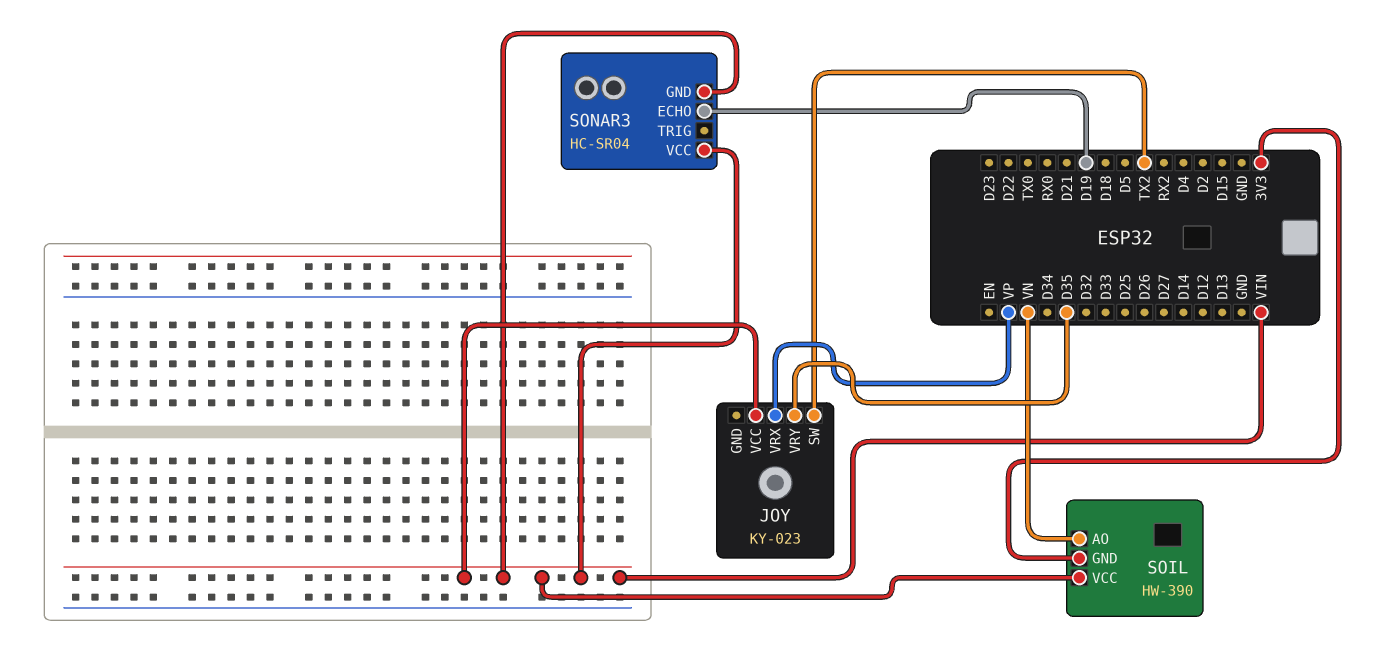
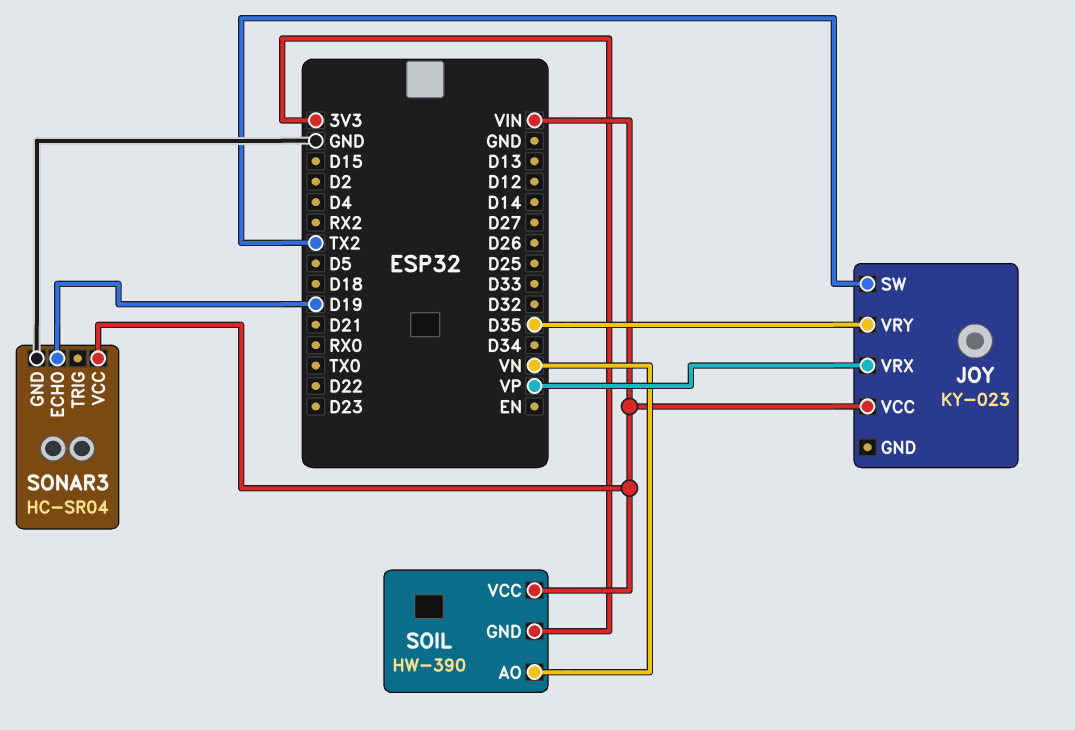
SONAR3 pin GND: VIN -> GND

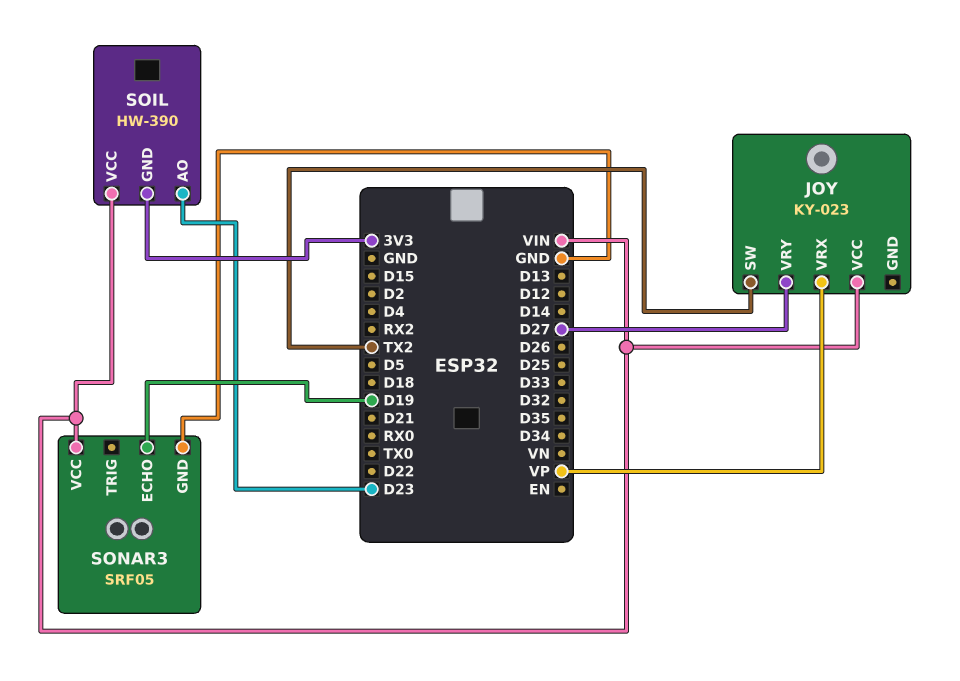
JOY pin VRY: D35 -> D27
SOIL pin AO: VN -> D23
SONAR3: HC-SR04 -> SRF05

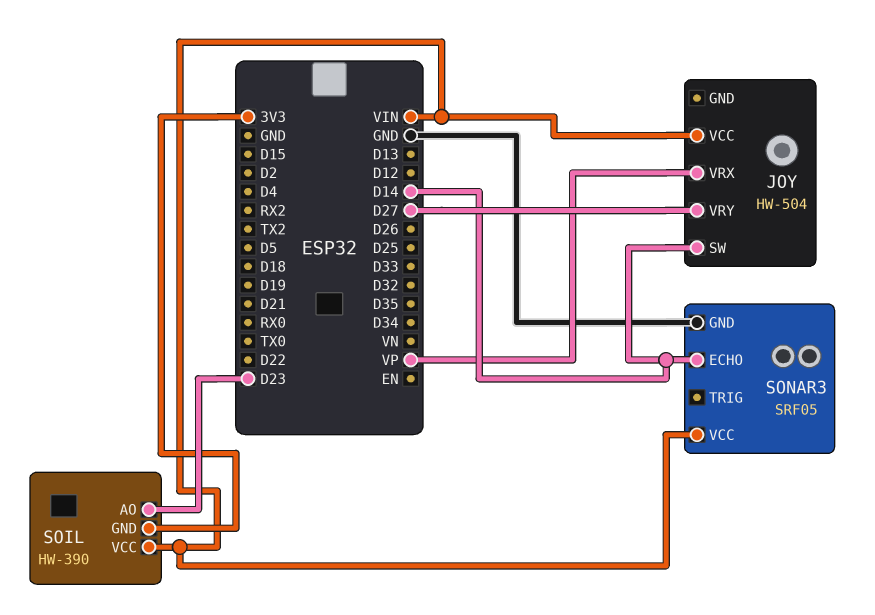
JOY: KY-023 -> HW-504
JOY pin SW: TX2 -> D14
SONAR3 pin ECHO: D19 -> D14

